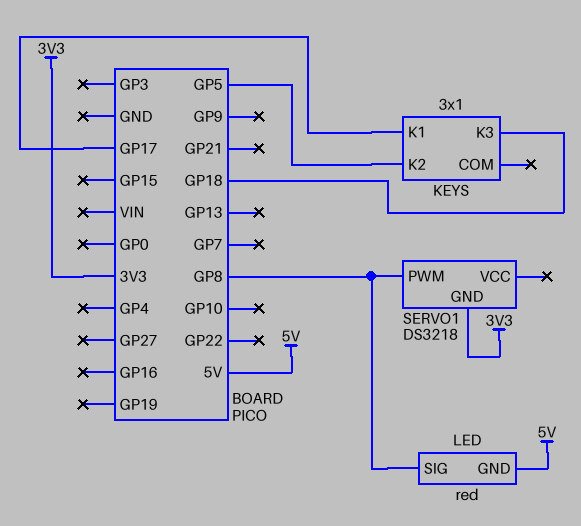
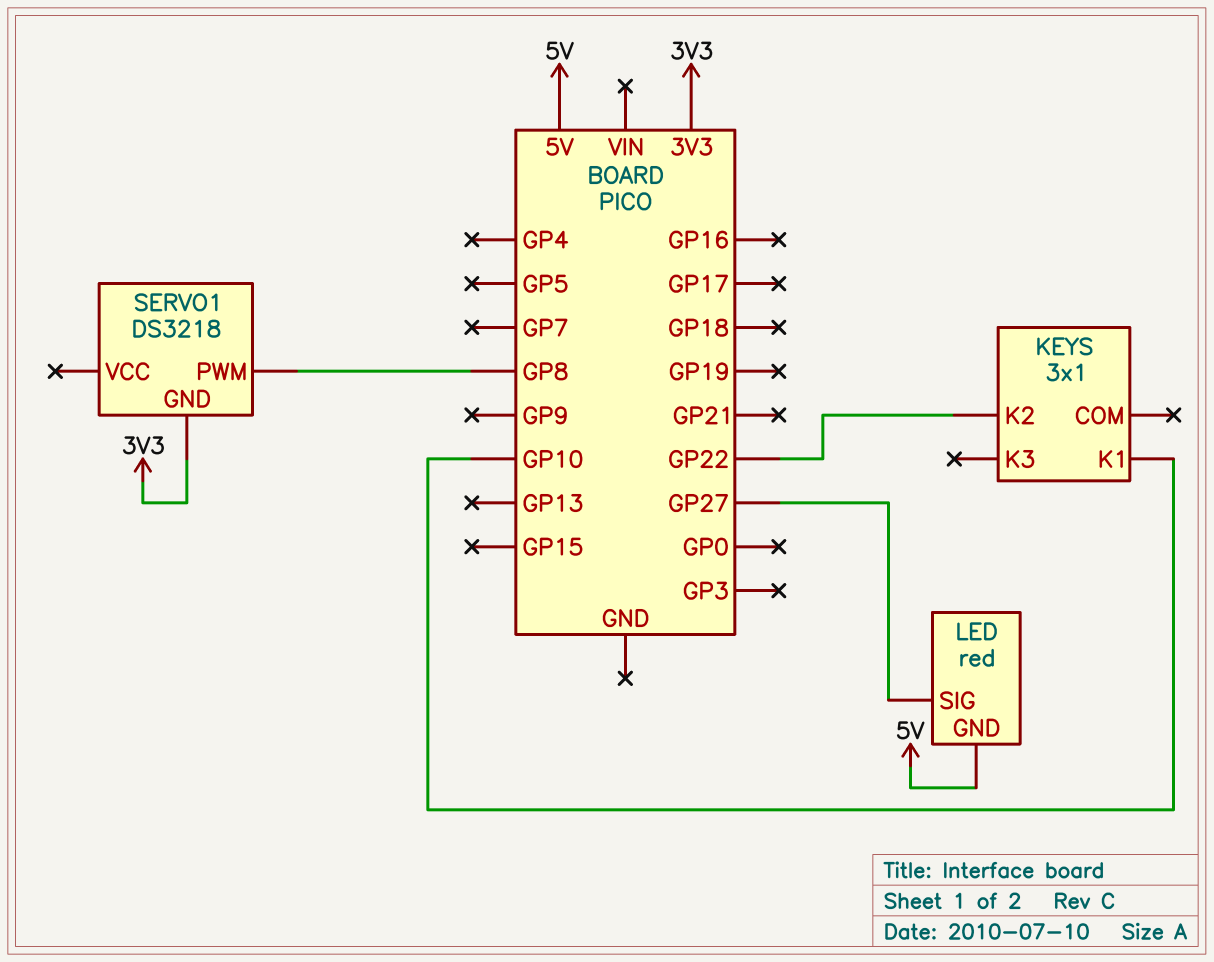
KEYS pin K1: GP17 -> GP10
KEYS pin K2: GP5 -> GP22
KEYS pin K3: GP18 -> none
LED pin SIG: GP8 -> GP27

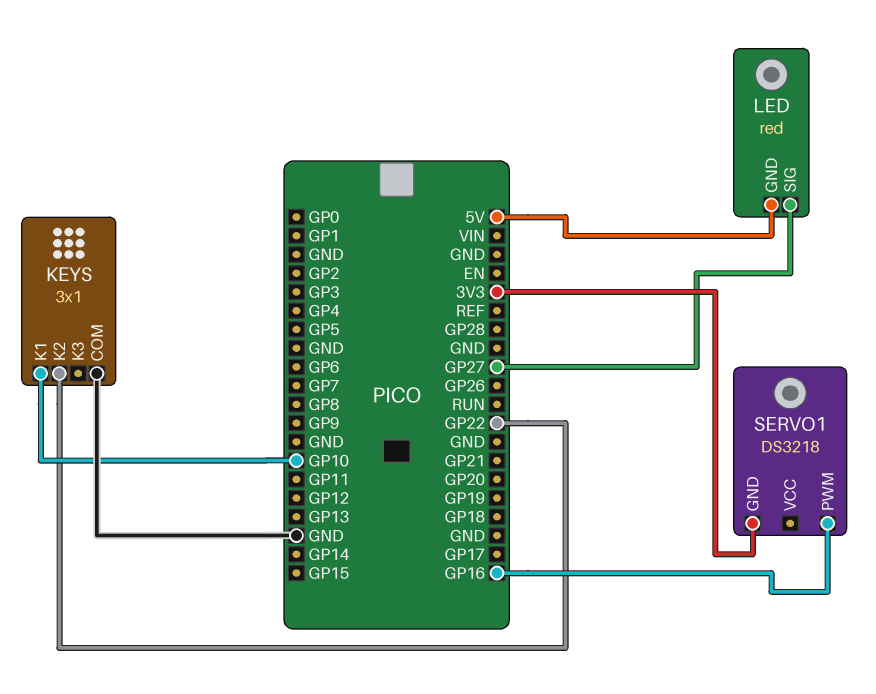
KEYS pin COM: none -> GND
SERVO1 pin PWM: GP8 -> GP16

